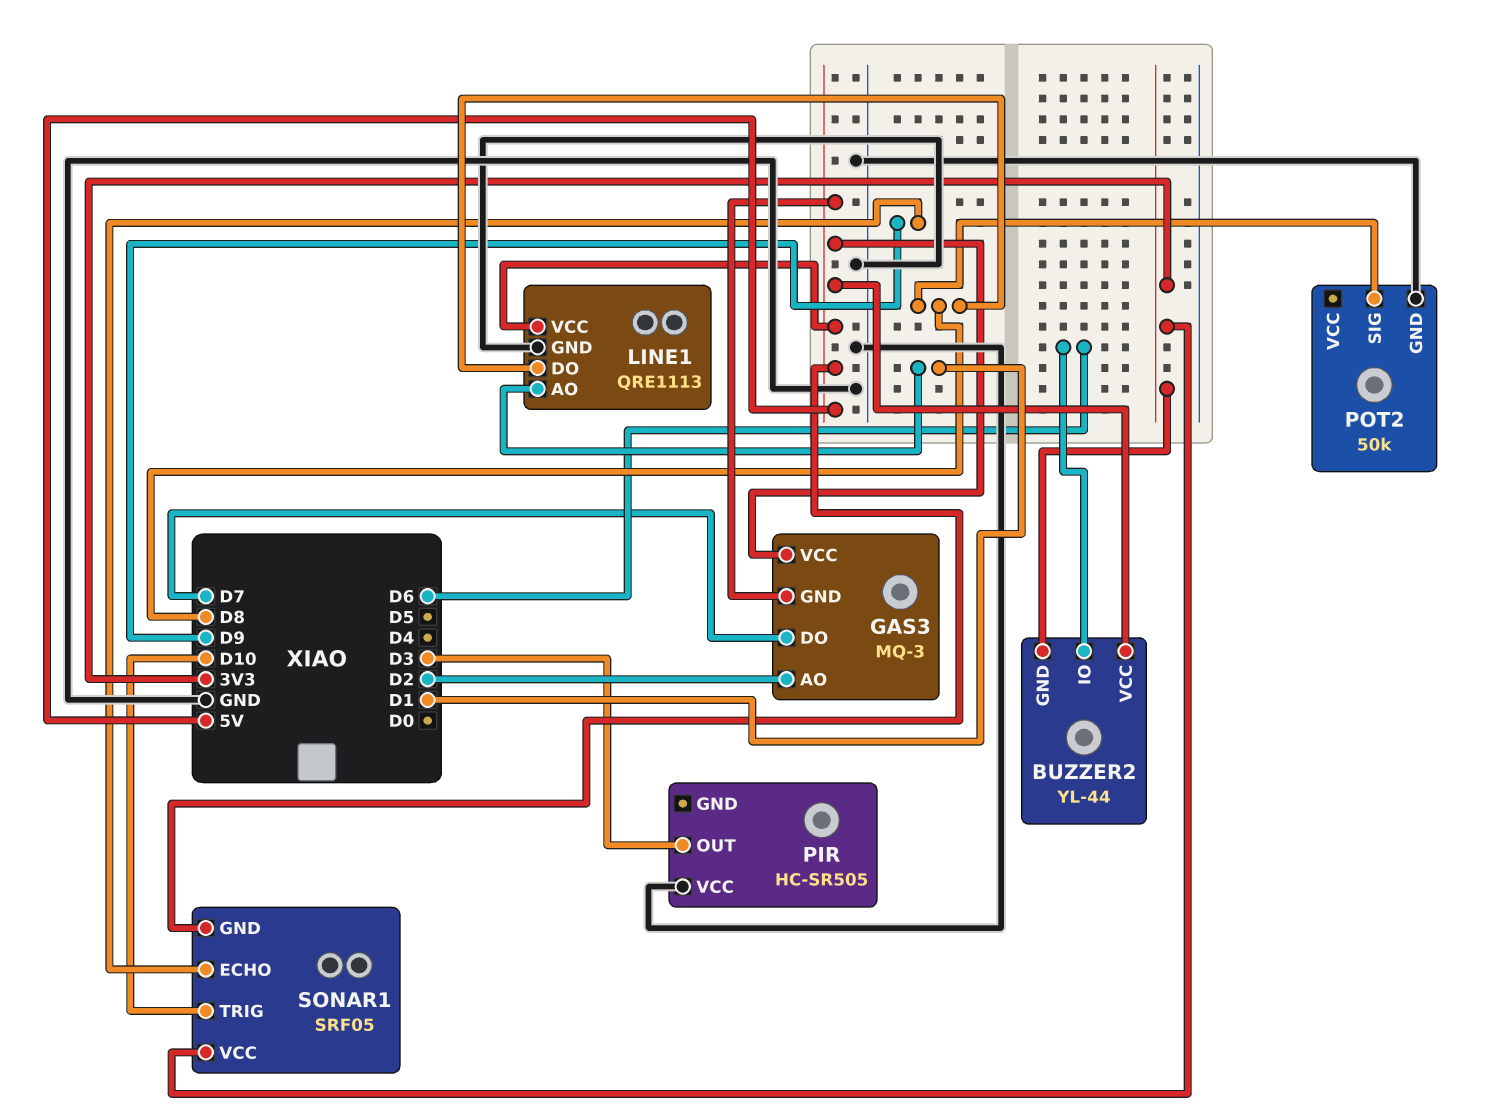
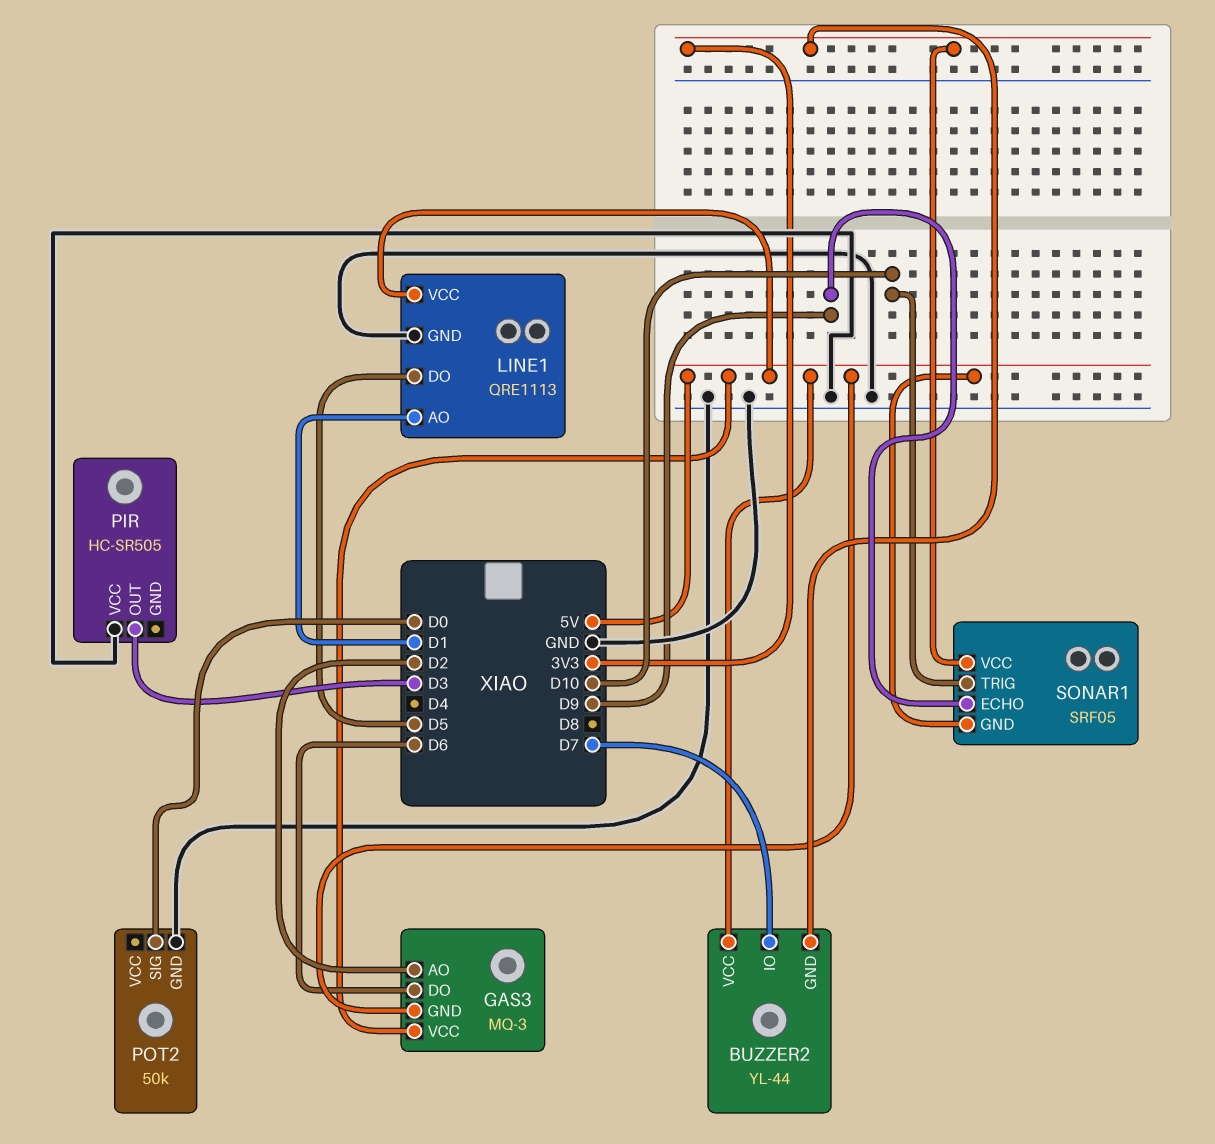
BUZZER2 pin IO: D6 -> D7
GAS3 pin DO: D7 -> D6
LINE1 pin DO: D8 -> D5
POT2 pin SIG: D8 -> D0

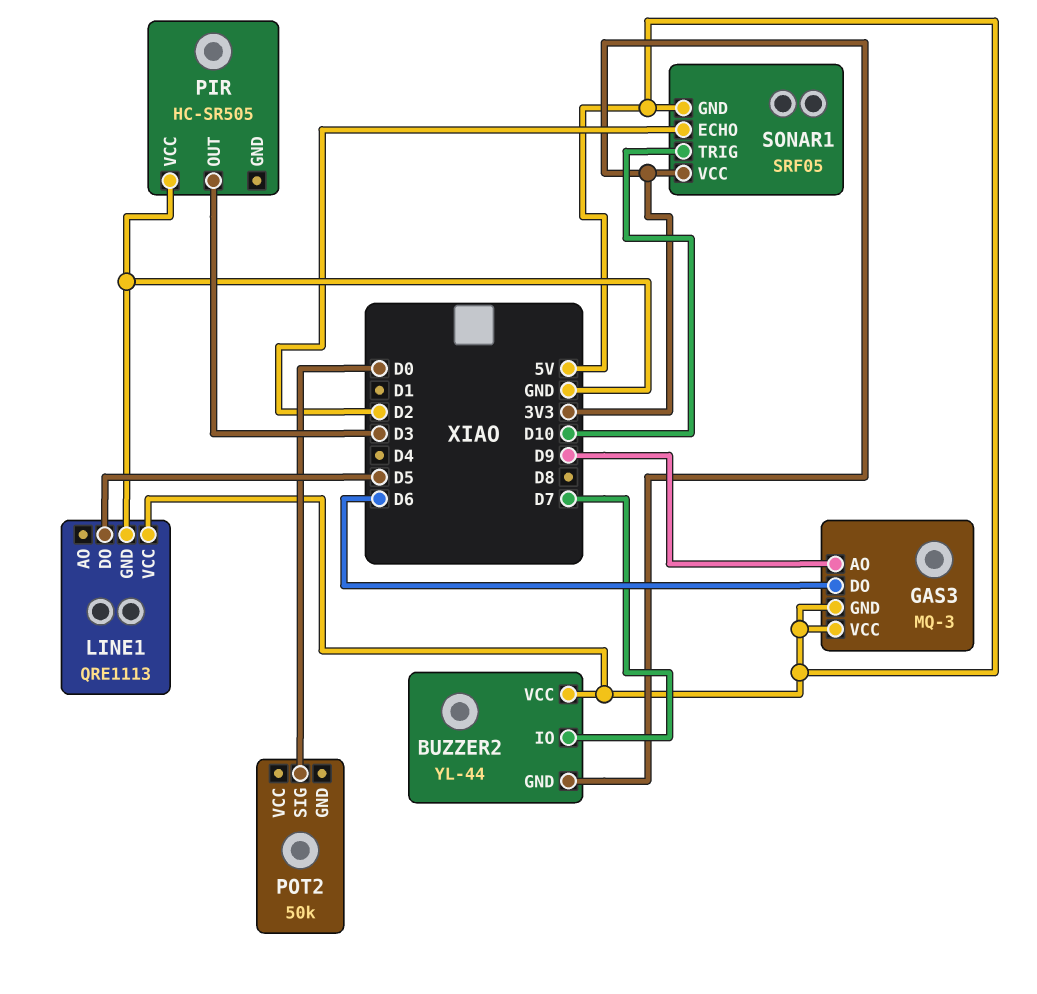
GAS3 pin AO: D2 -> D9
LINE1 pin AO: D1 -> none
POT2 pin GND: GND -> none
SONAR1 pin ECHO: D9 -> D2

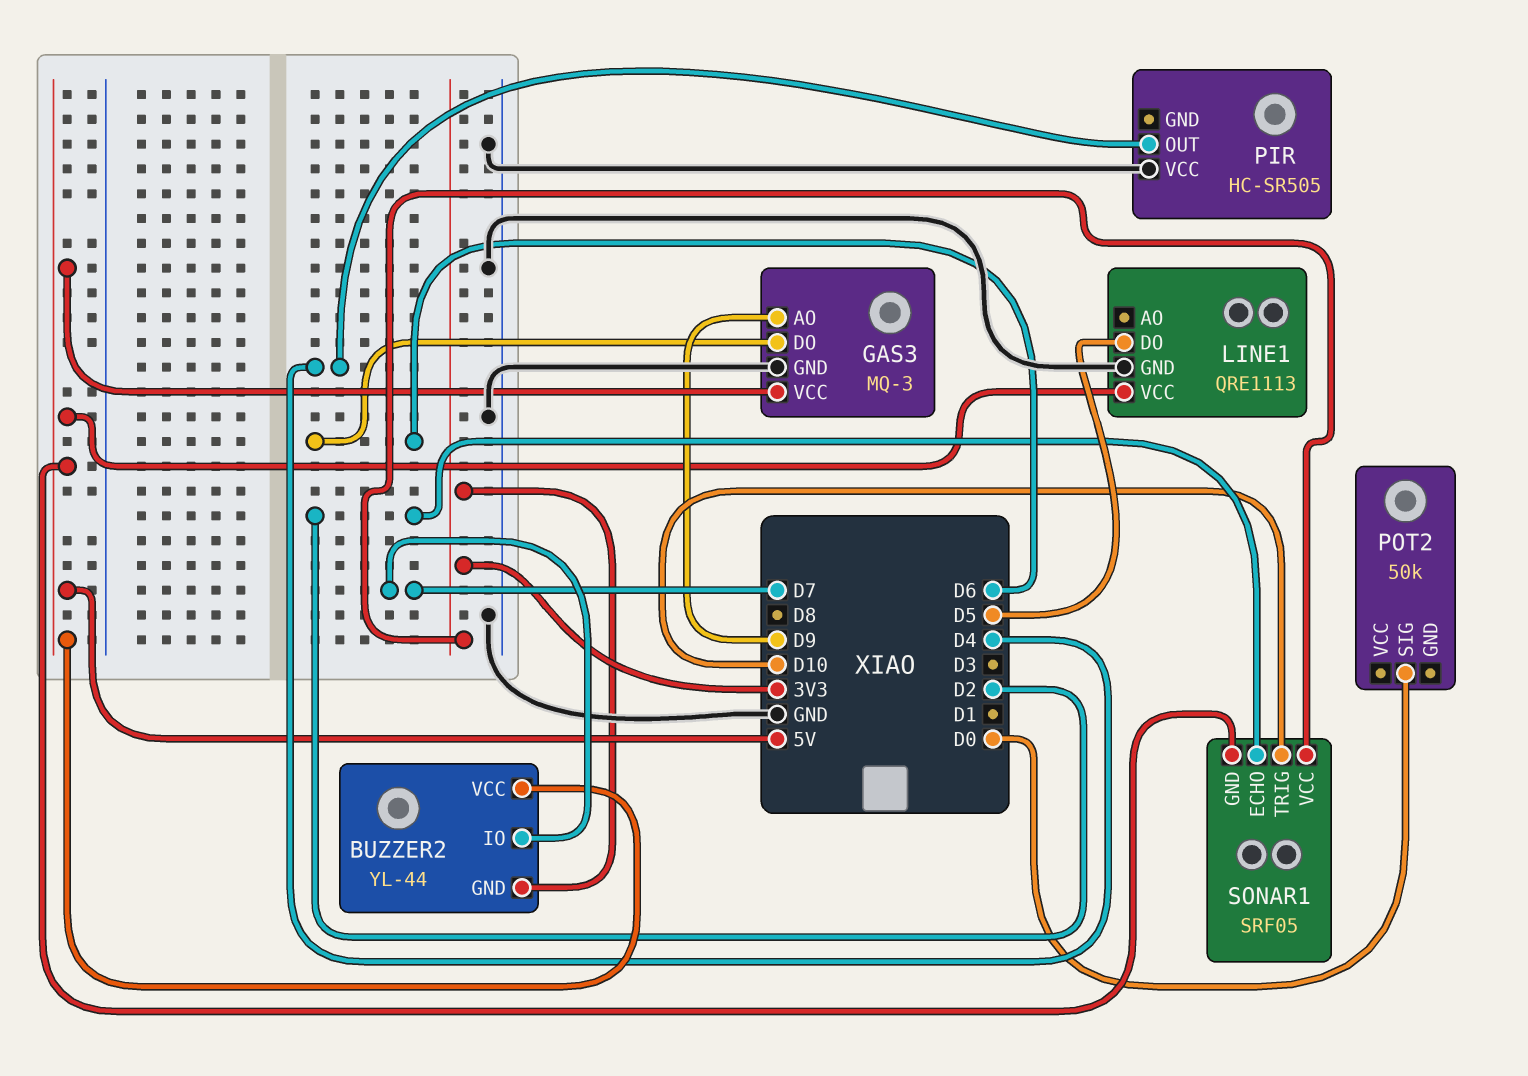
GAS3 pin GND: 5V -> GND
PIR pin OUT: D3 -> D4

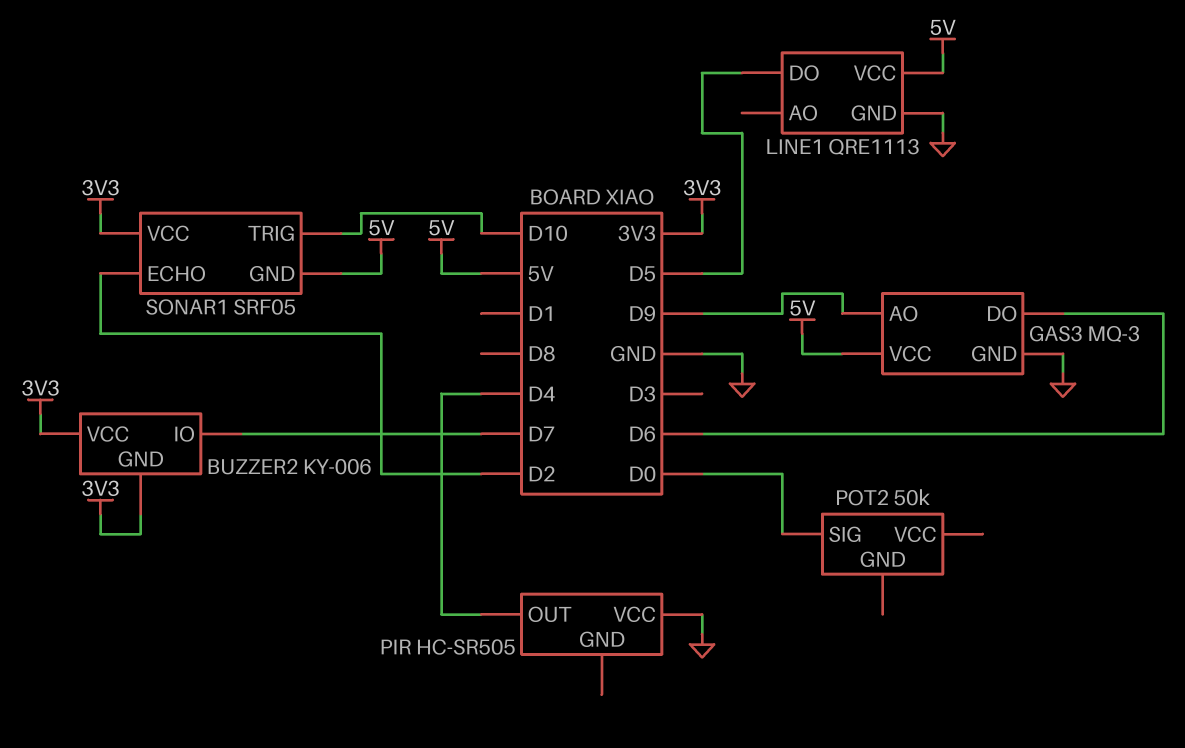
BUZZER2: YL-44 -> KY-006
BUZZER2 pin VCC: 5V -> 3V3

